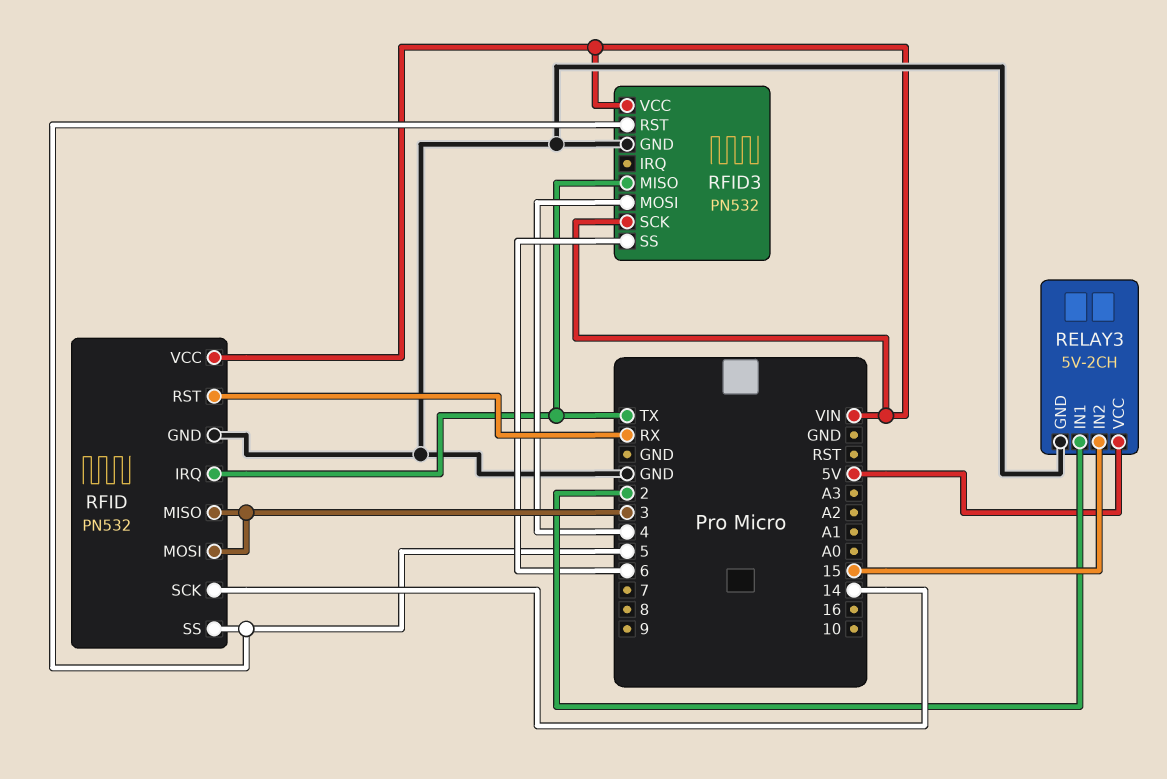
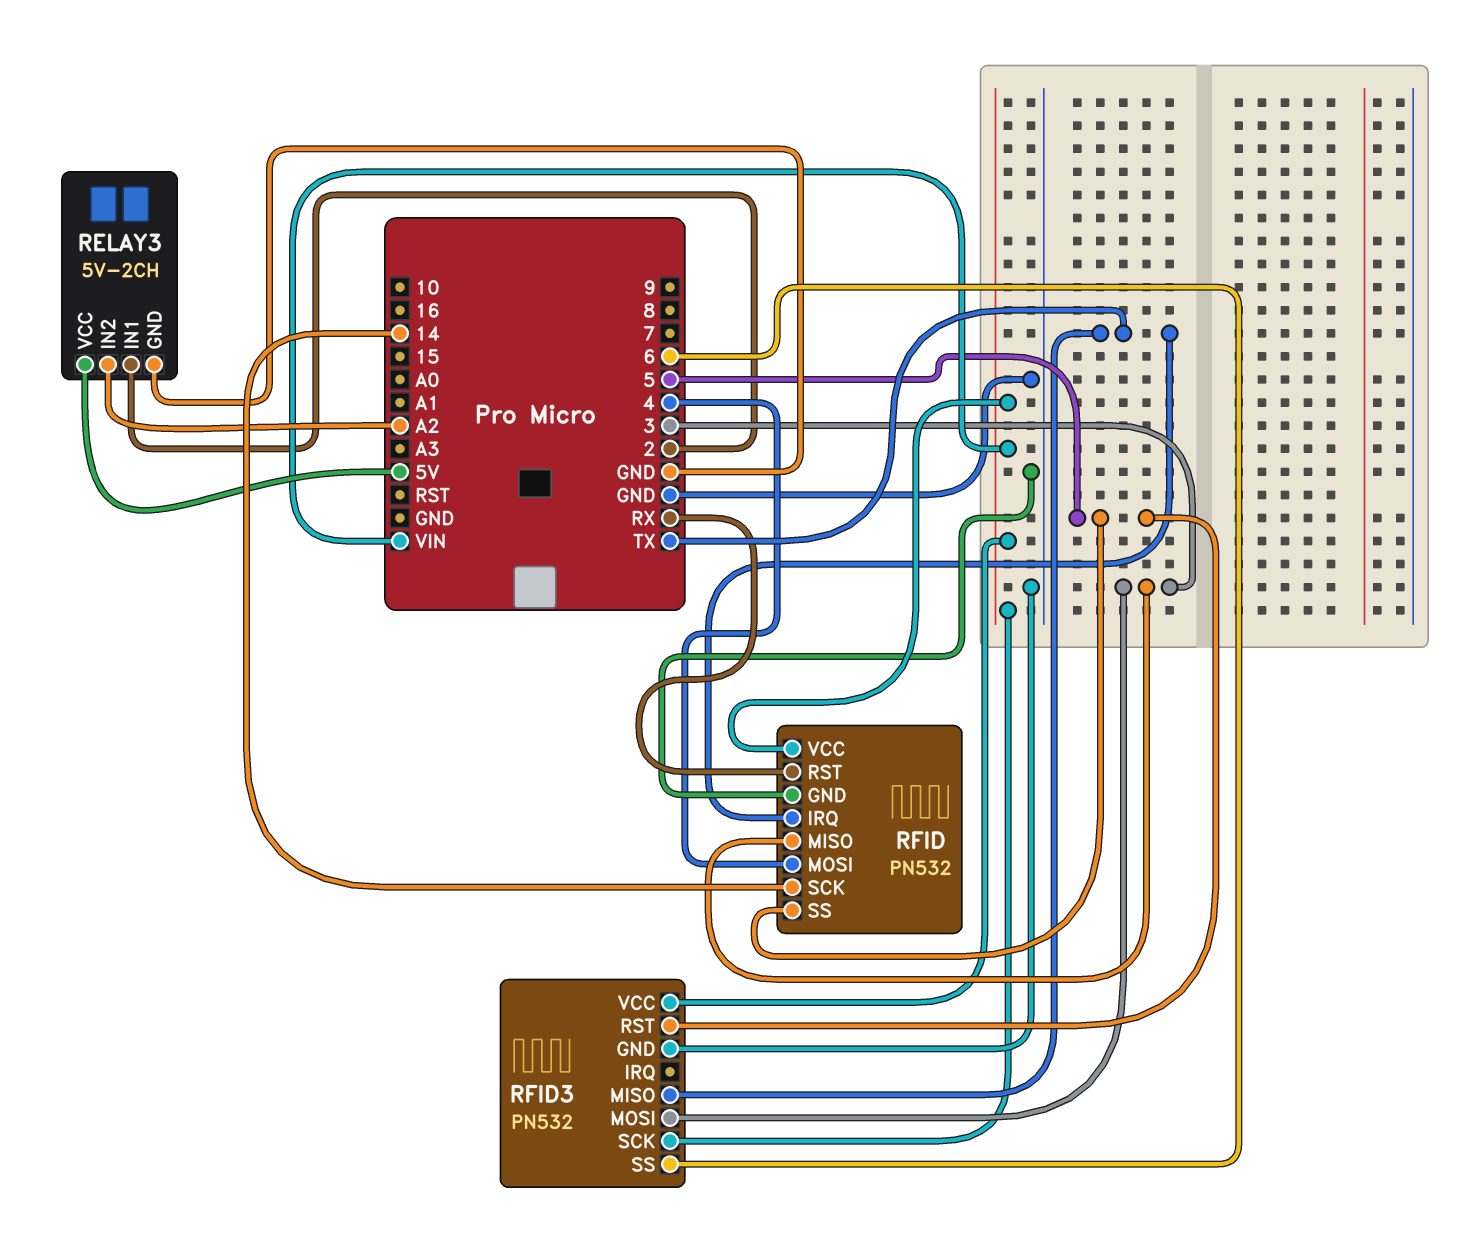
RELAY3 pin IN2: 15 -> A2
RFID pin MOSI: 3 -> 4
RFID3 pin MOSI: 4 -> 3

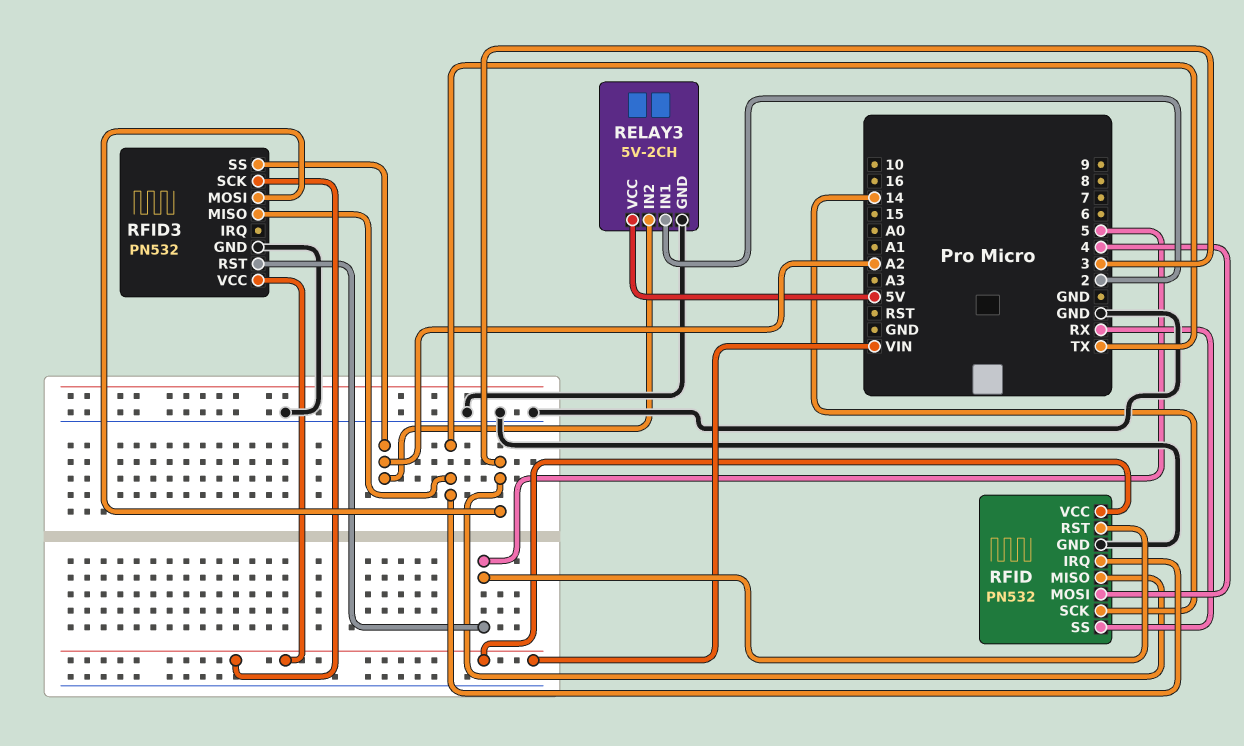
RFID pin RST: RX -> 5
RFID pin SS: 5 -> RX
RFID3 pin SS: 6 -> A2

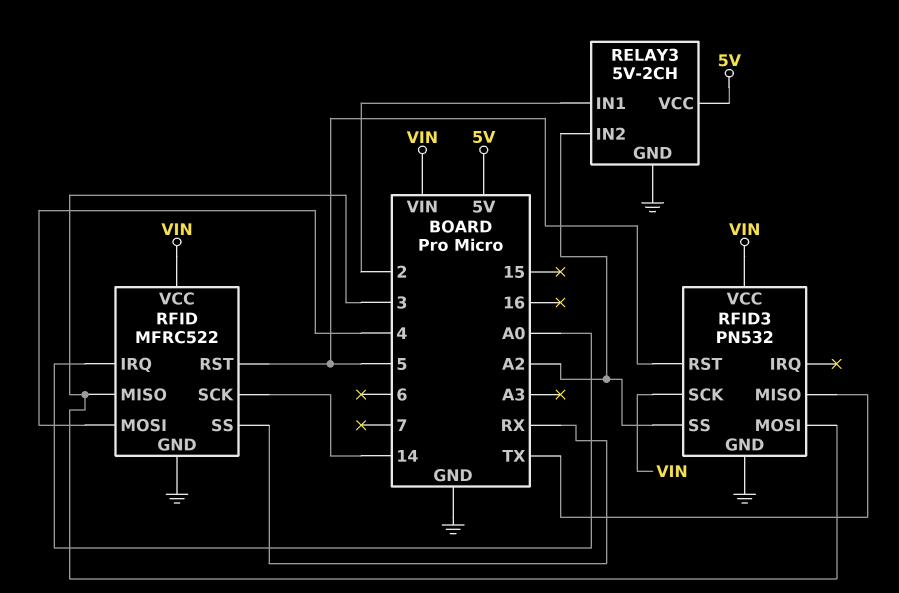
RFID: PN532 -> MFRC522
RFID pin IRQ: TX -> A0

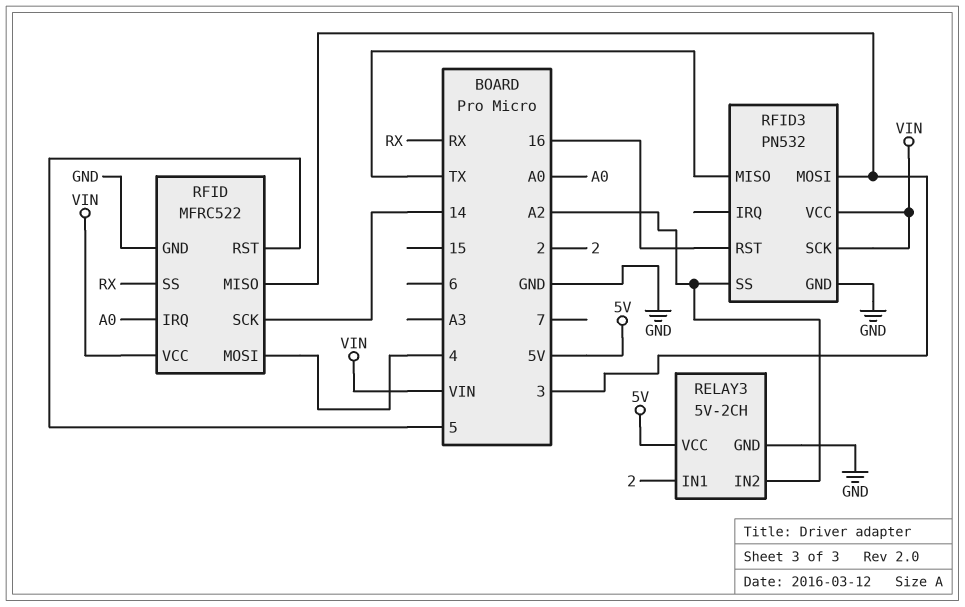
RFID3 pin RST: 5 -> 16

